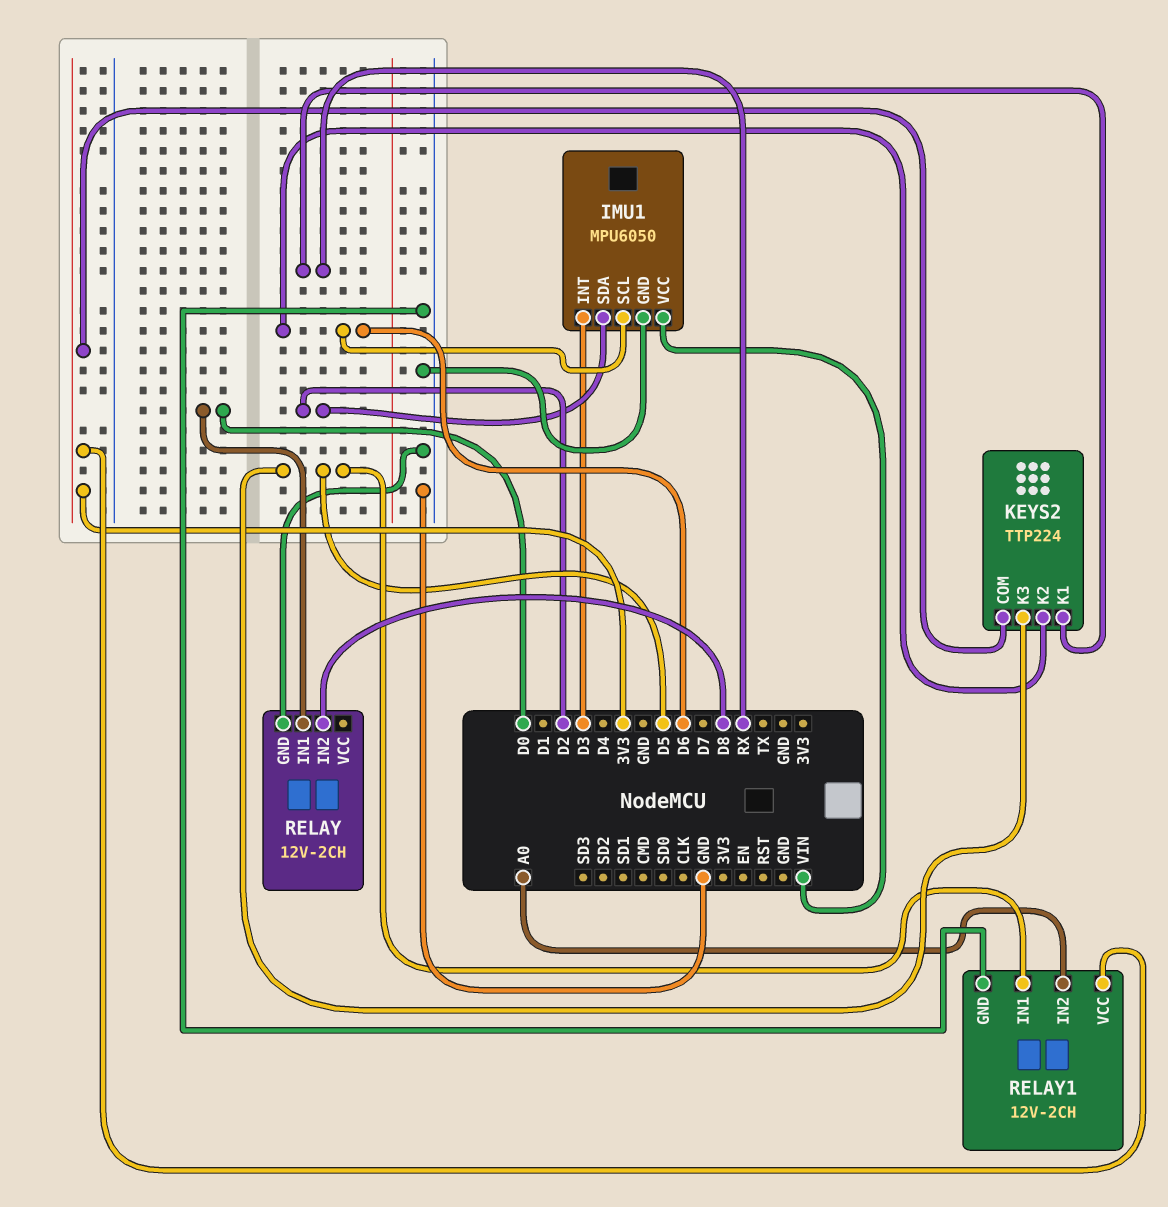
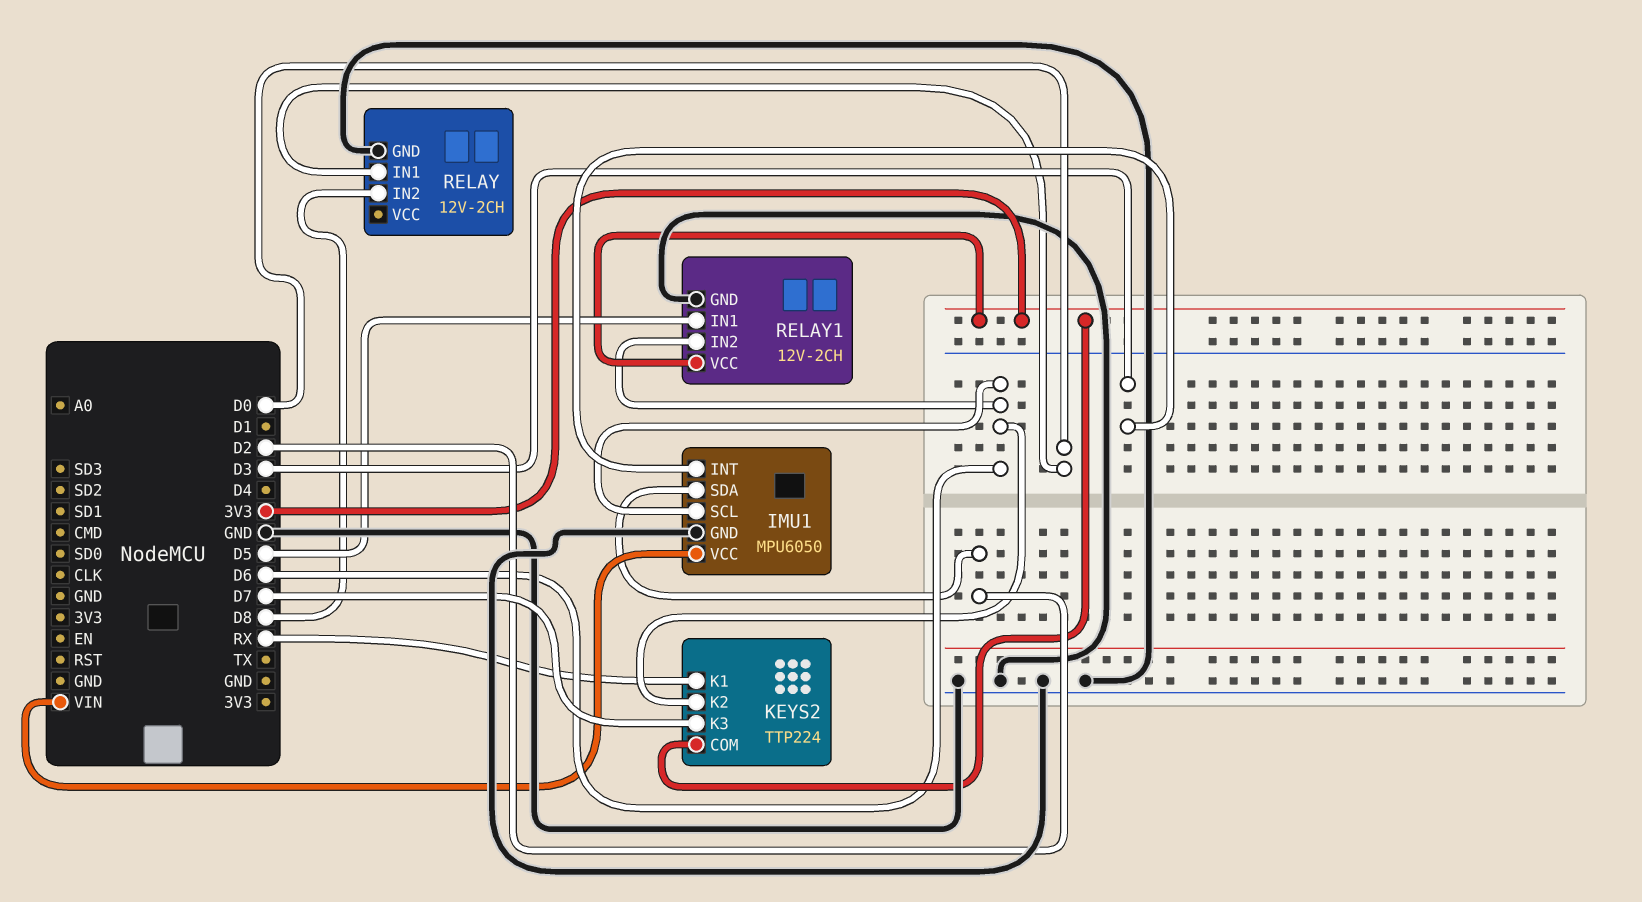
KEYS2 pin K3: D5 -> D7
RELAY1 pin IN2: A0 -> D6

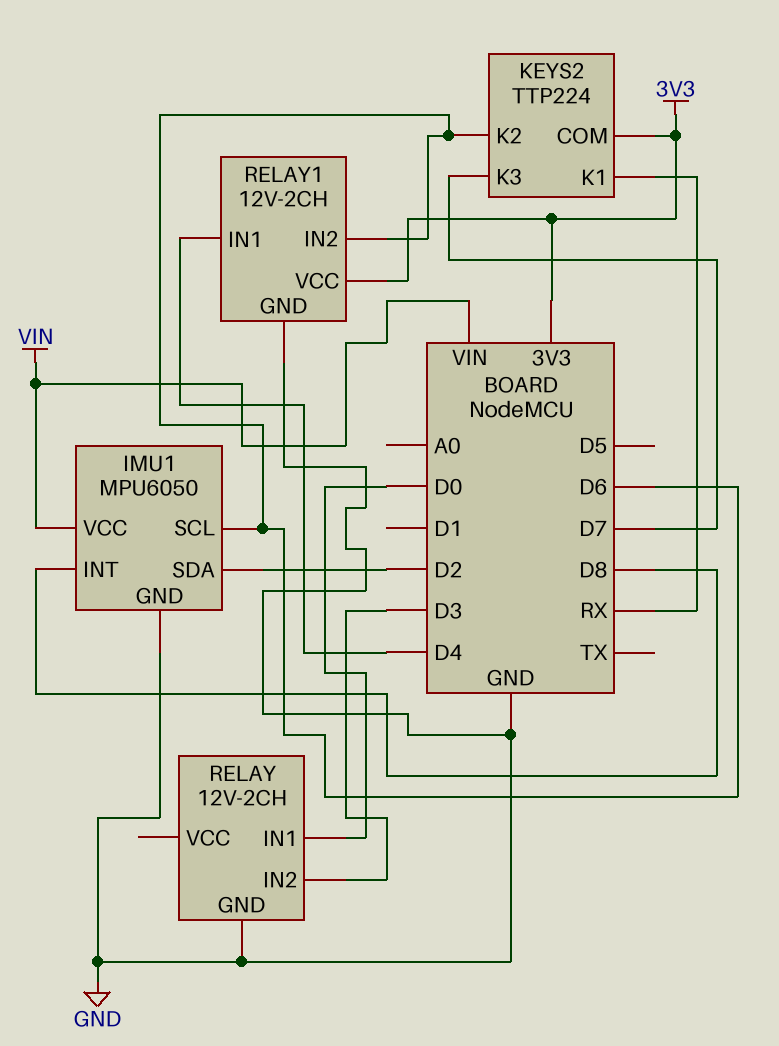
IMU1 pin INT: D3 -> D8
RELAY pin IN2: D8 -> D3
RELAY1 pin IN1: D5 -> D4

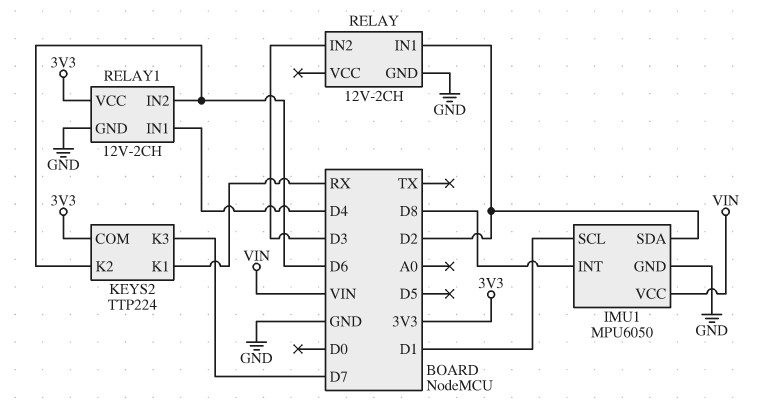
IMU1 pin SCL: D6 -> D1
RELAY pin IN1: D0 -> D2

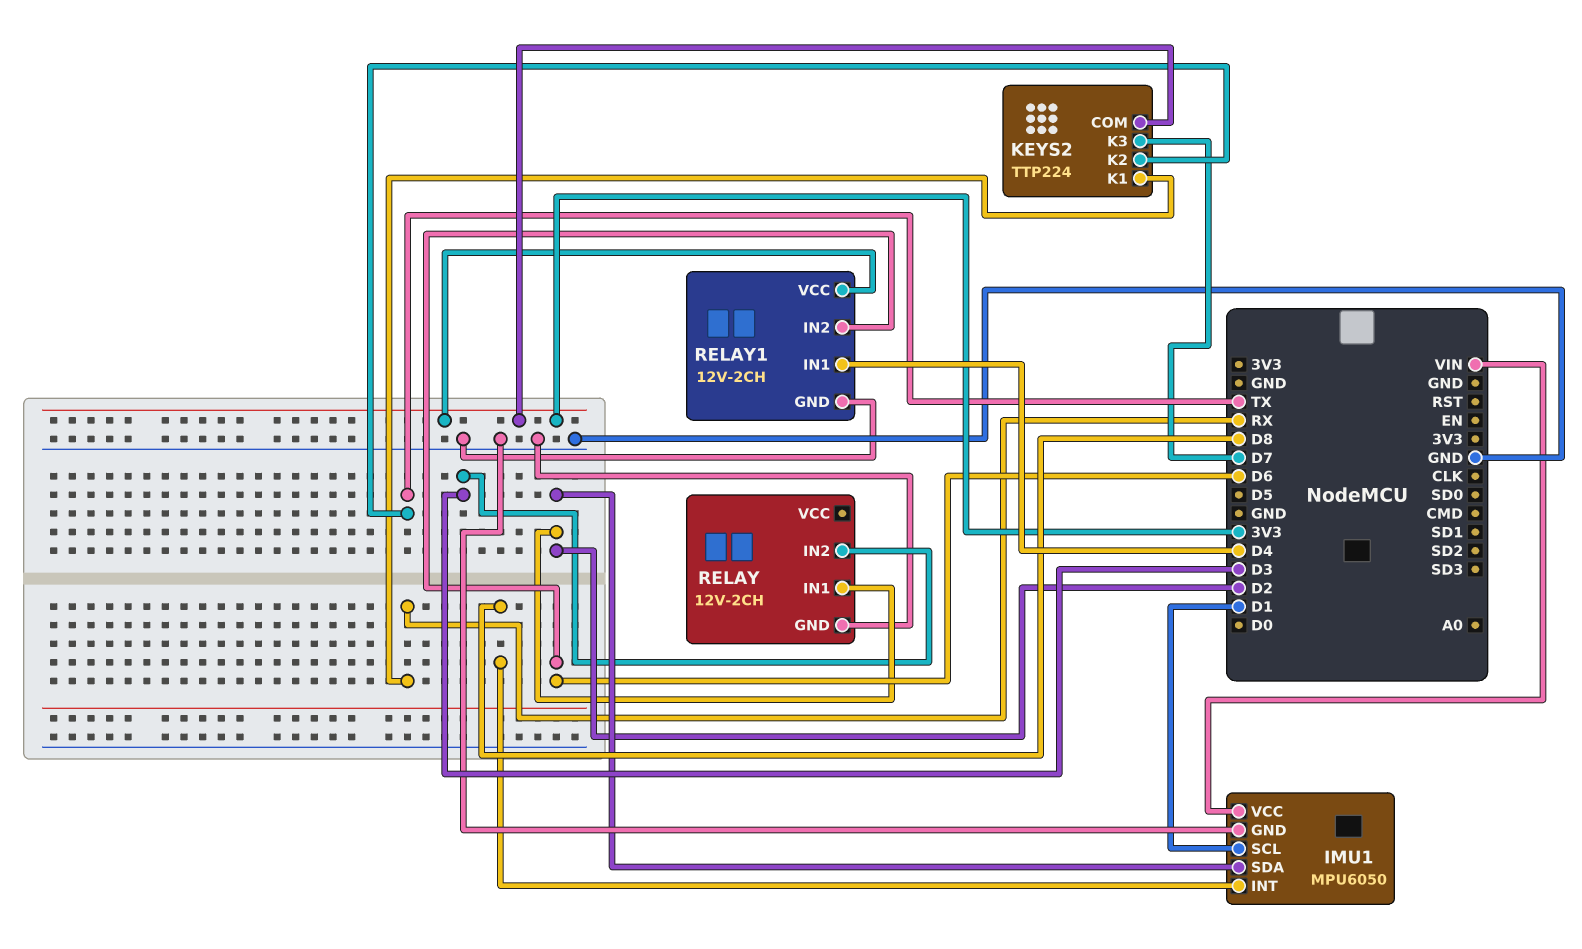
KEYS2 pin K2: D6 -> TX

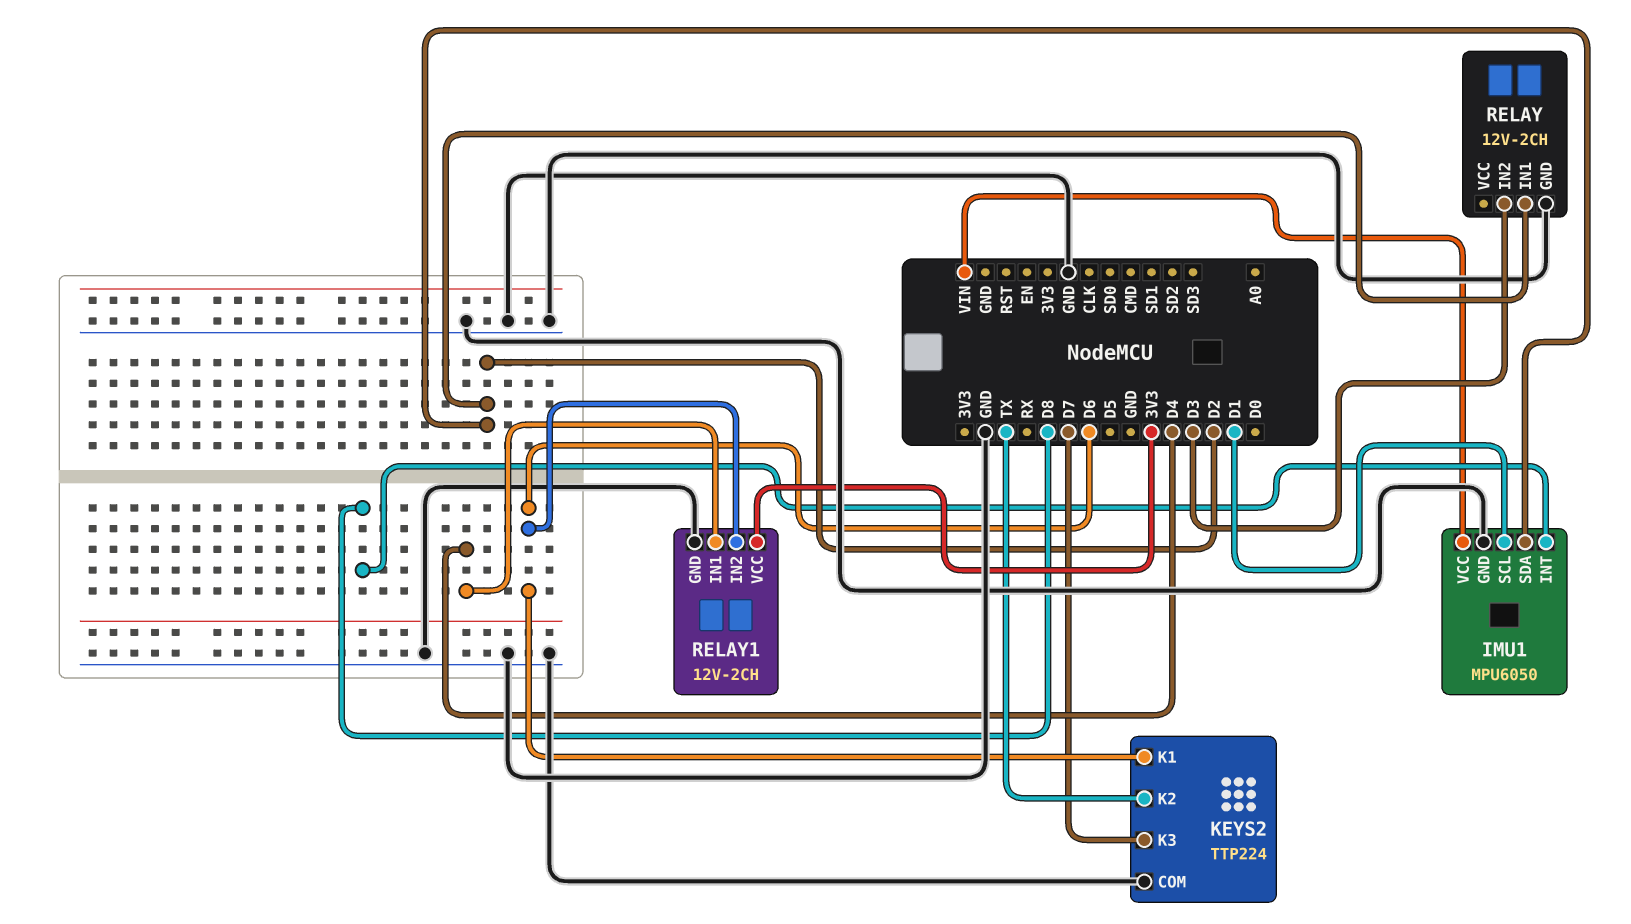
KEYS2 pin COM: 3V3 -> GND
KEYS2 pin K1: RX -> D6

